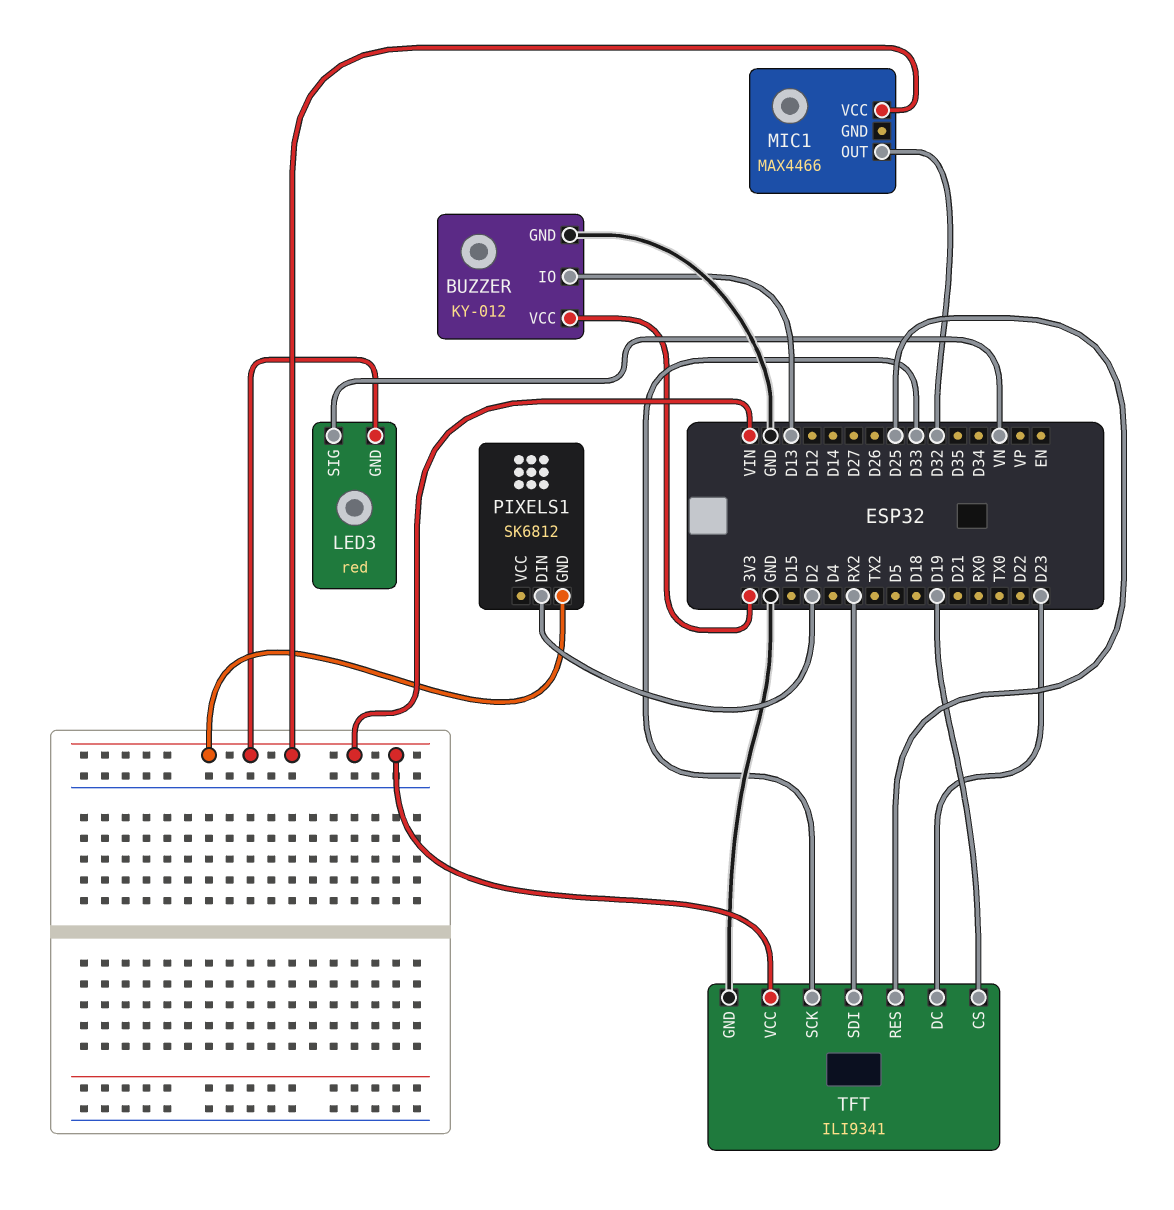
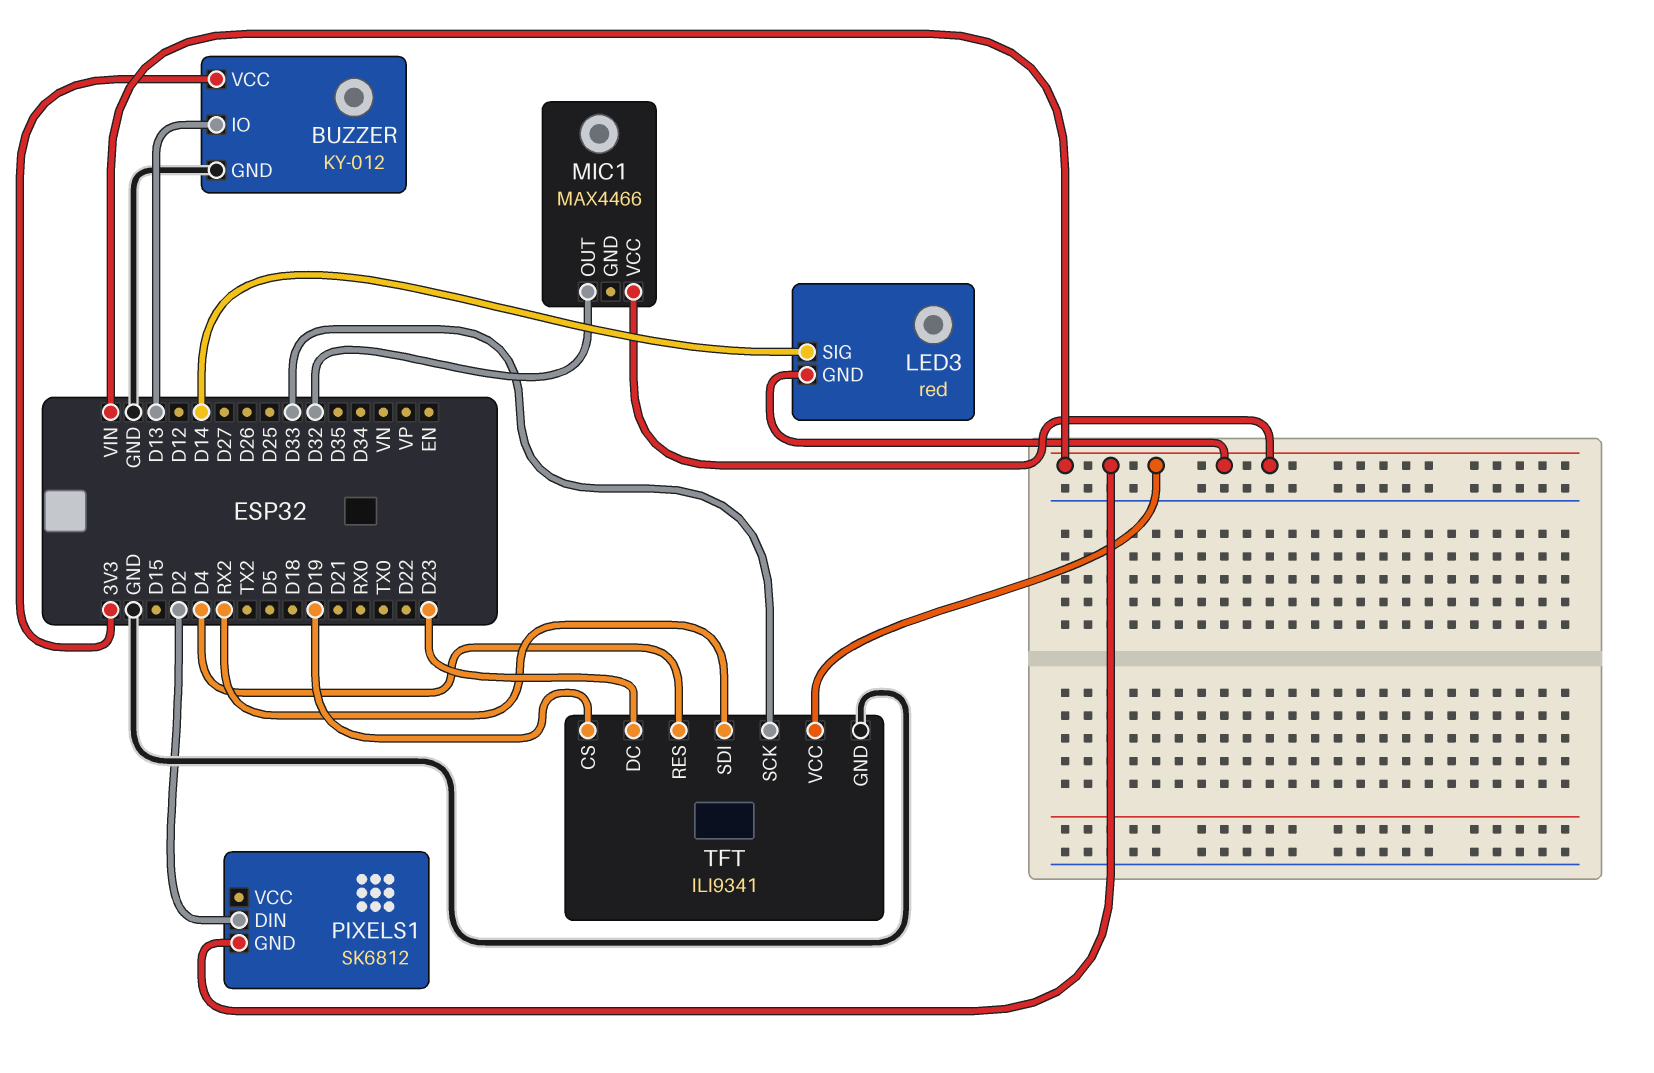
LED3 pin SIG: VN -> D14
TFT pin RES: D25 -> D4

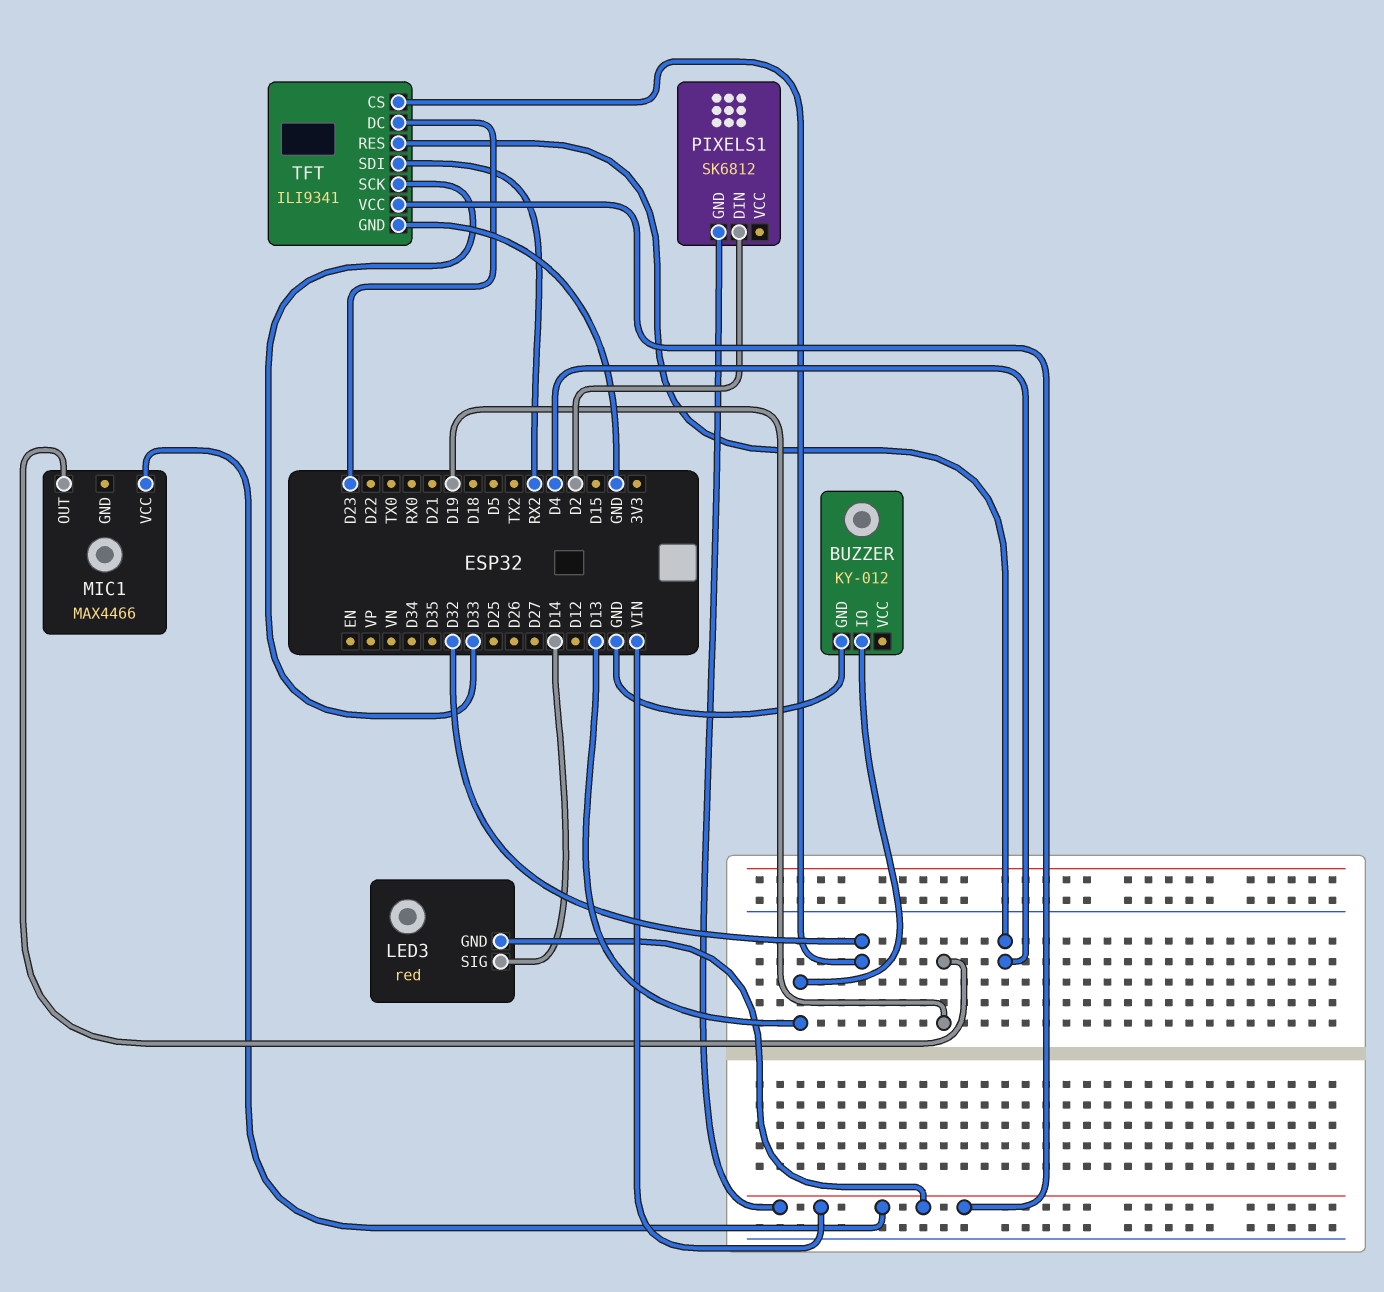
BUZZER pin VCC: 3V3 -> none
MIC1 pin OUT: D32 -> D19
TFT pin CS: D19 -> D32

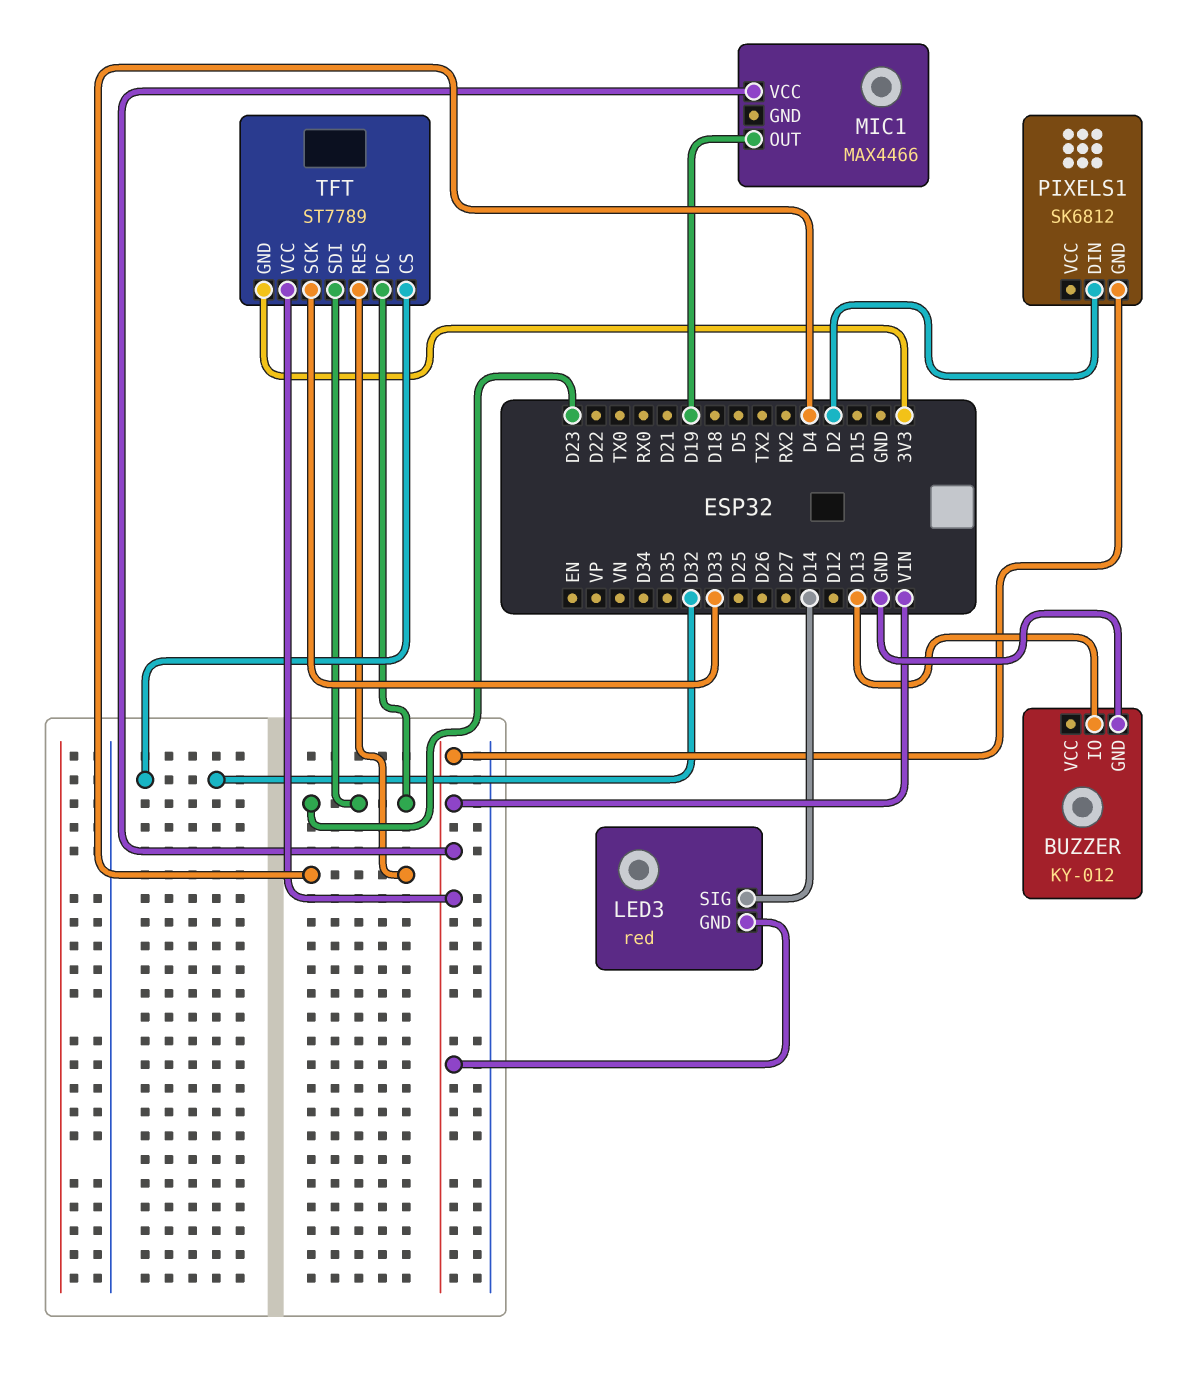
TFT: ILI9341 -> ST7789
TFT pin GND: GND -> 3V3
TFT pin SDI: RX2 -> D23

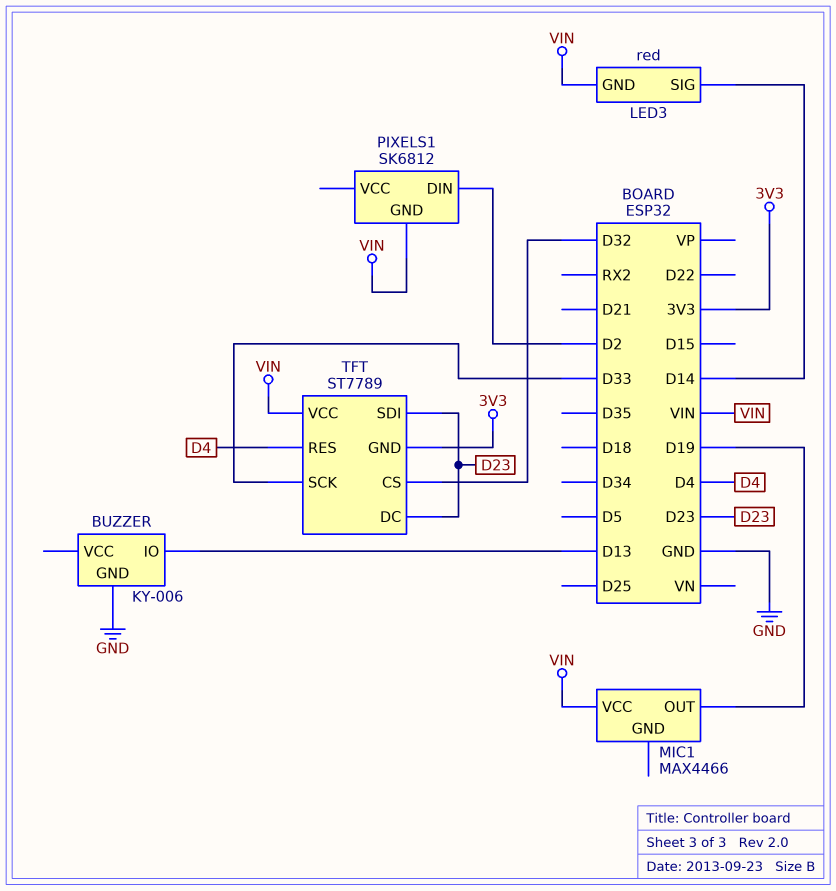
BUZZER: KY-012 -> KY-006

